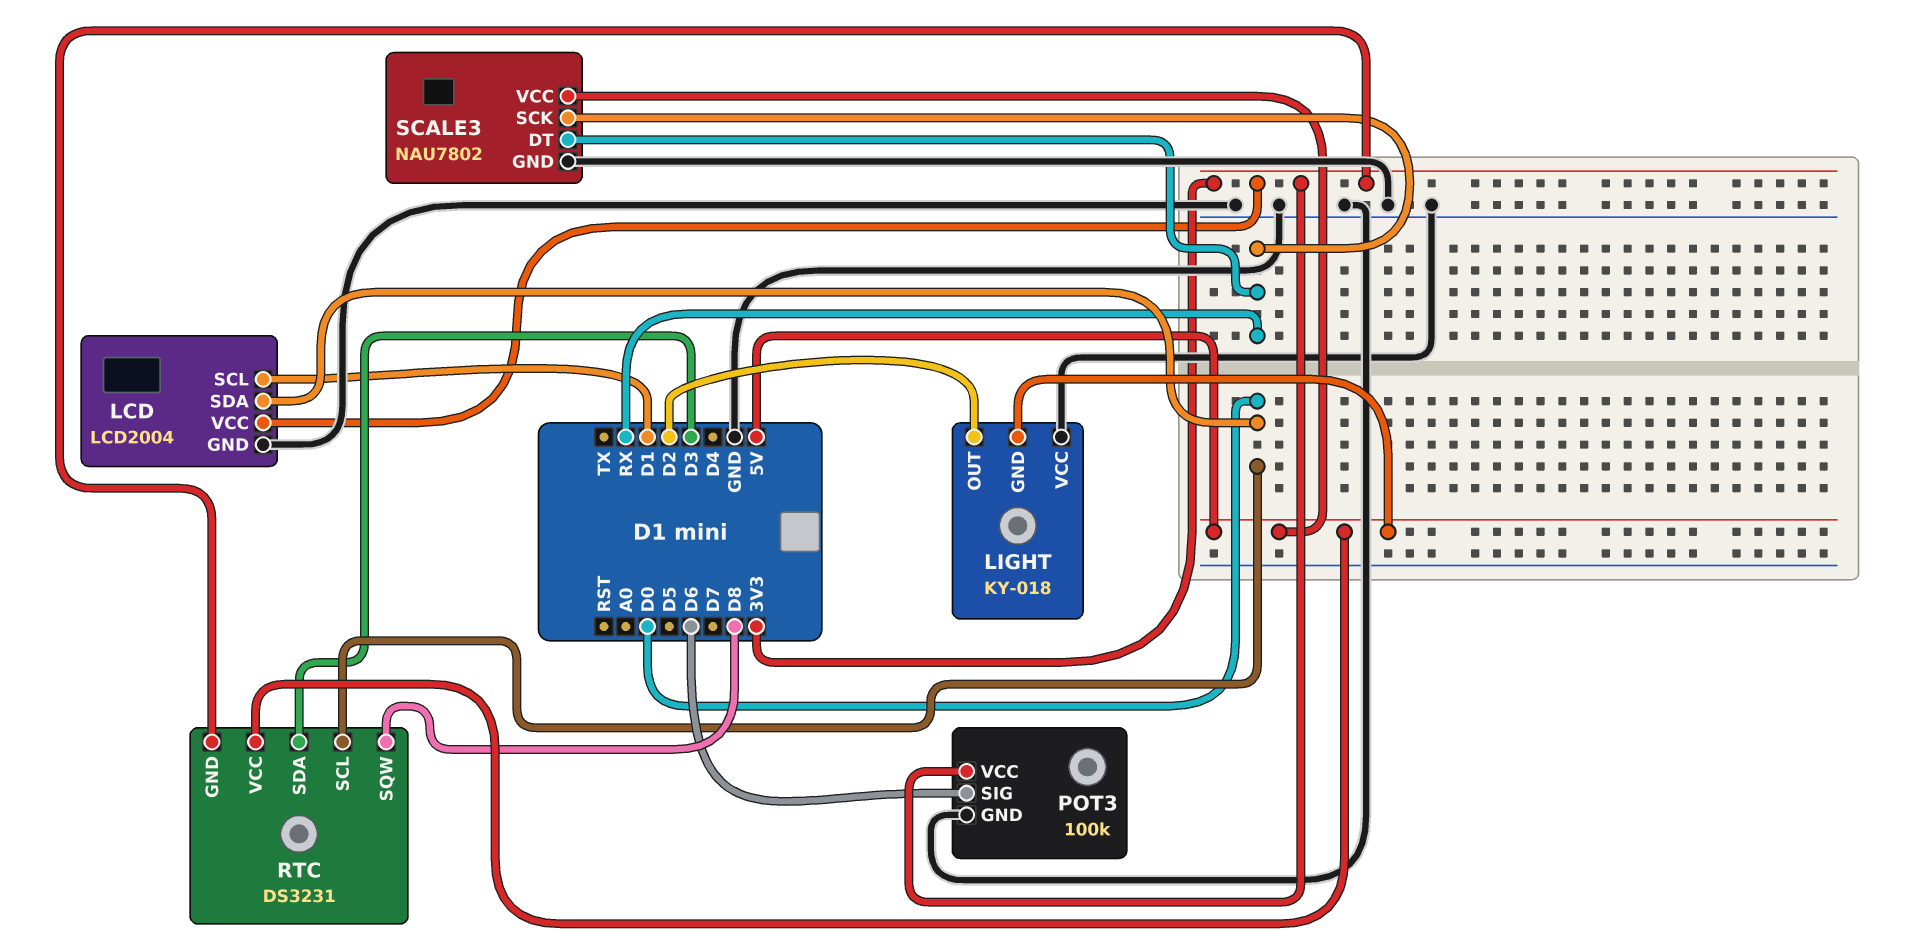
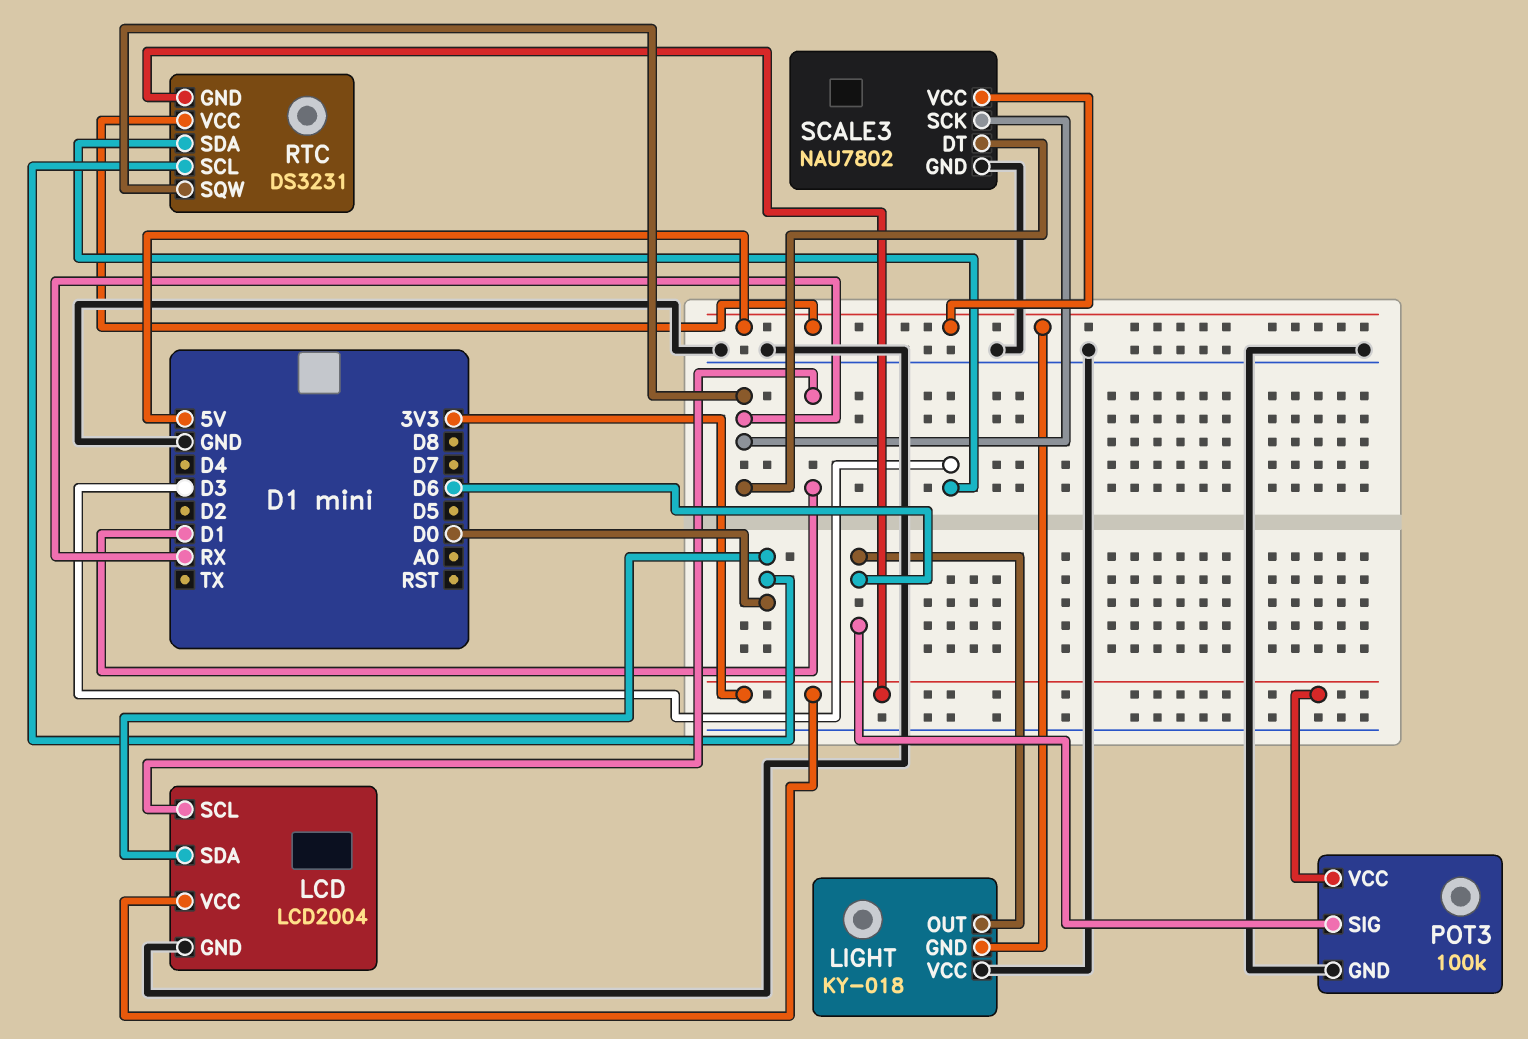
LIGHT pin OUT: D2 -> D6
RTC pin SQW: D8 -> RX

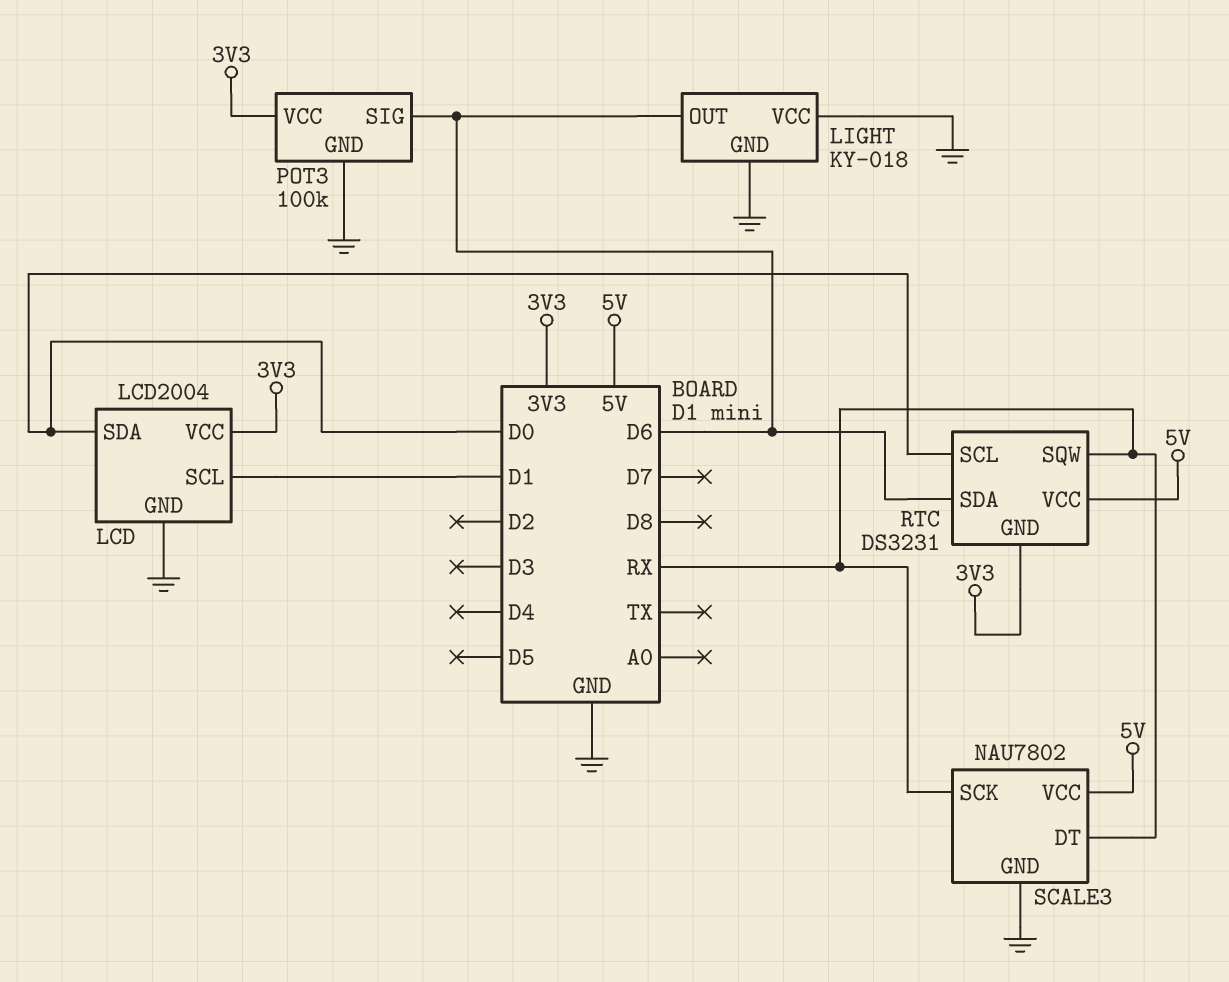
LIGHT pin GND: 5V -> GND
RTC pin SDA: D3 -> D6

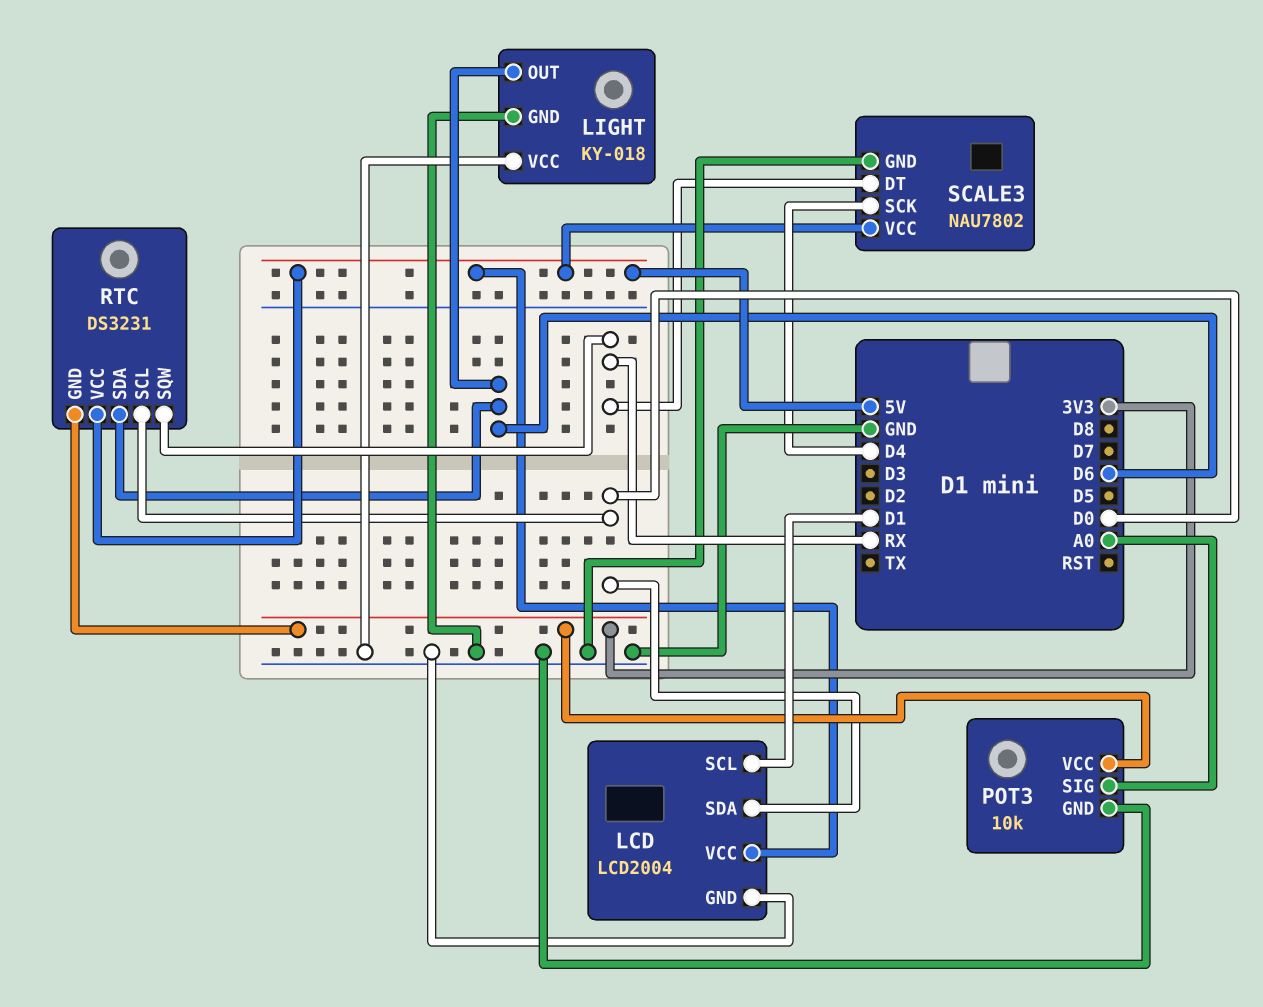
LCD pin VCC: 3V3 -> 5V
POT3: 100k -> 10k
POT3 pin SIG: D6 -> A0
SCALE3 pin SCK: RX -> D4

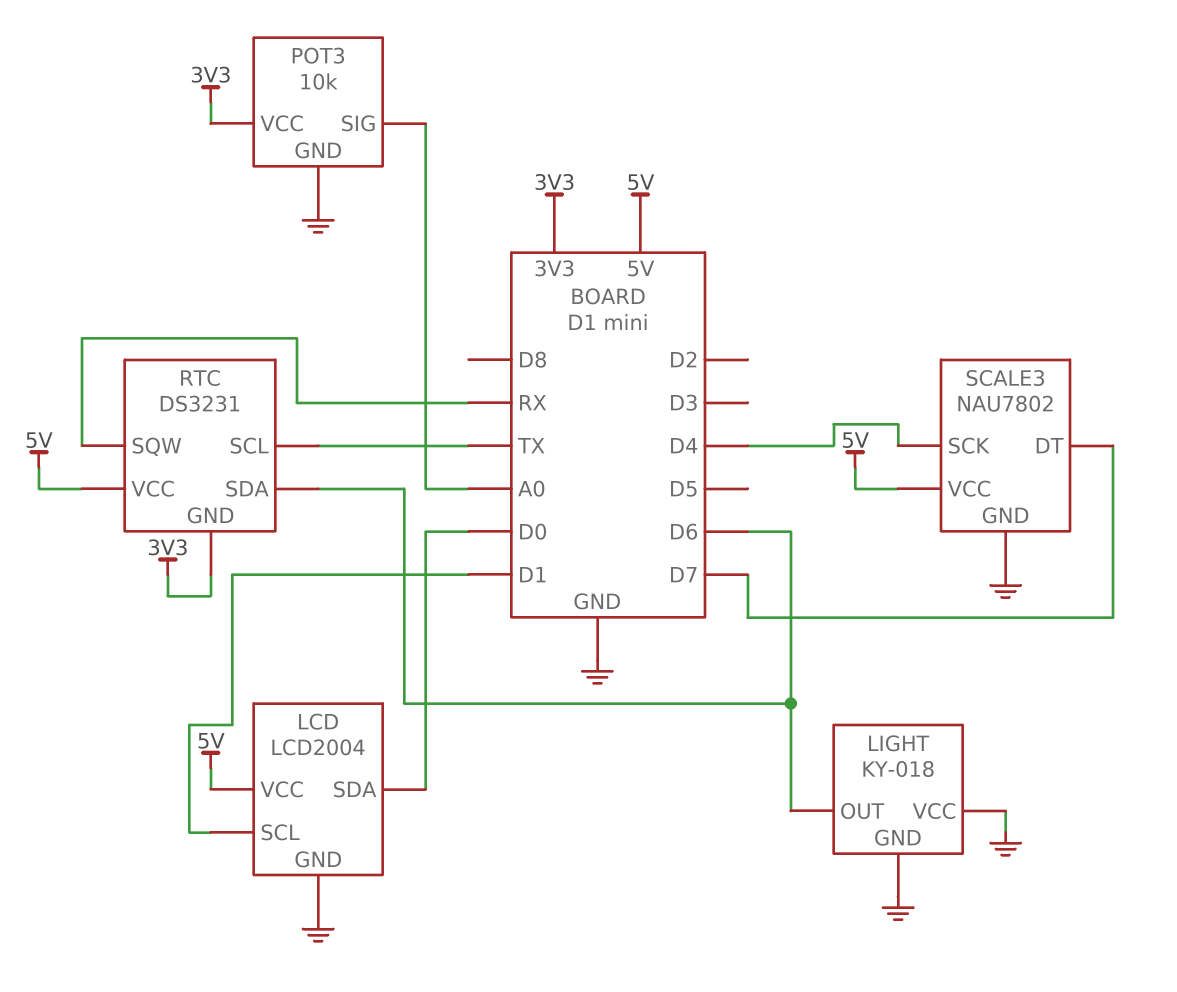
RTC pin SCL: D0 -> TX
SCALE3 pin DT: RX -> D7

